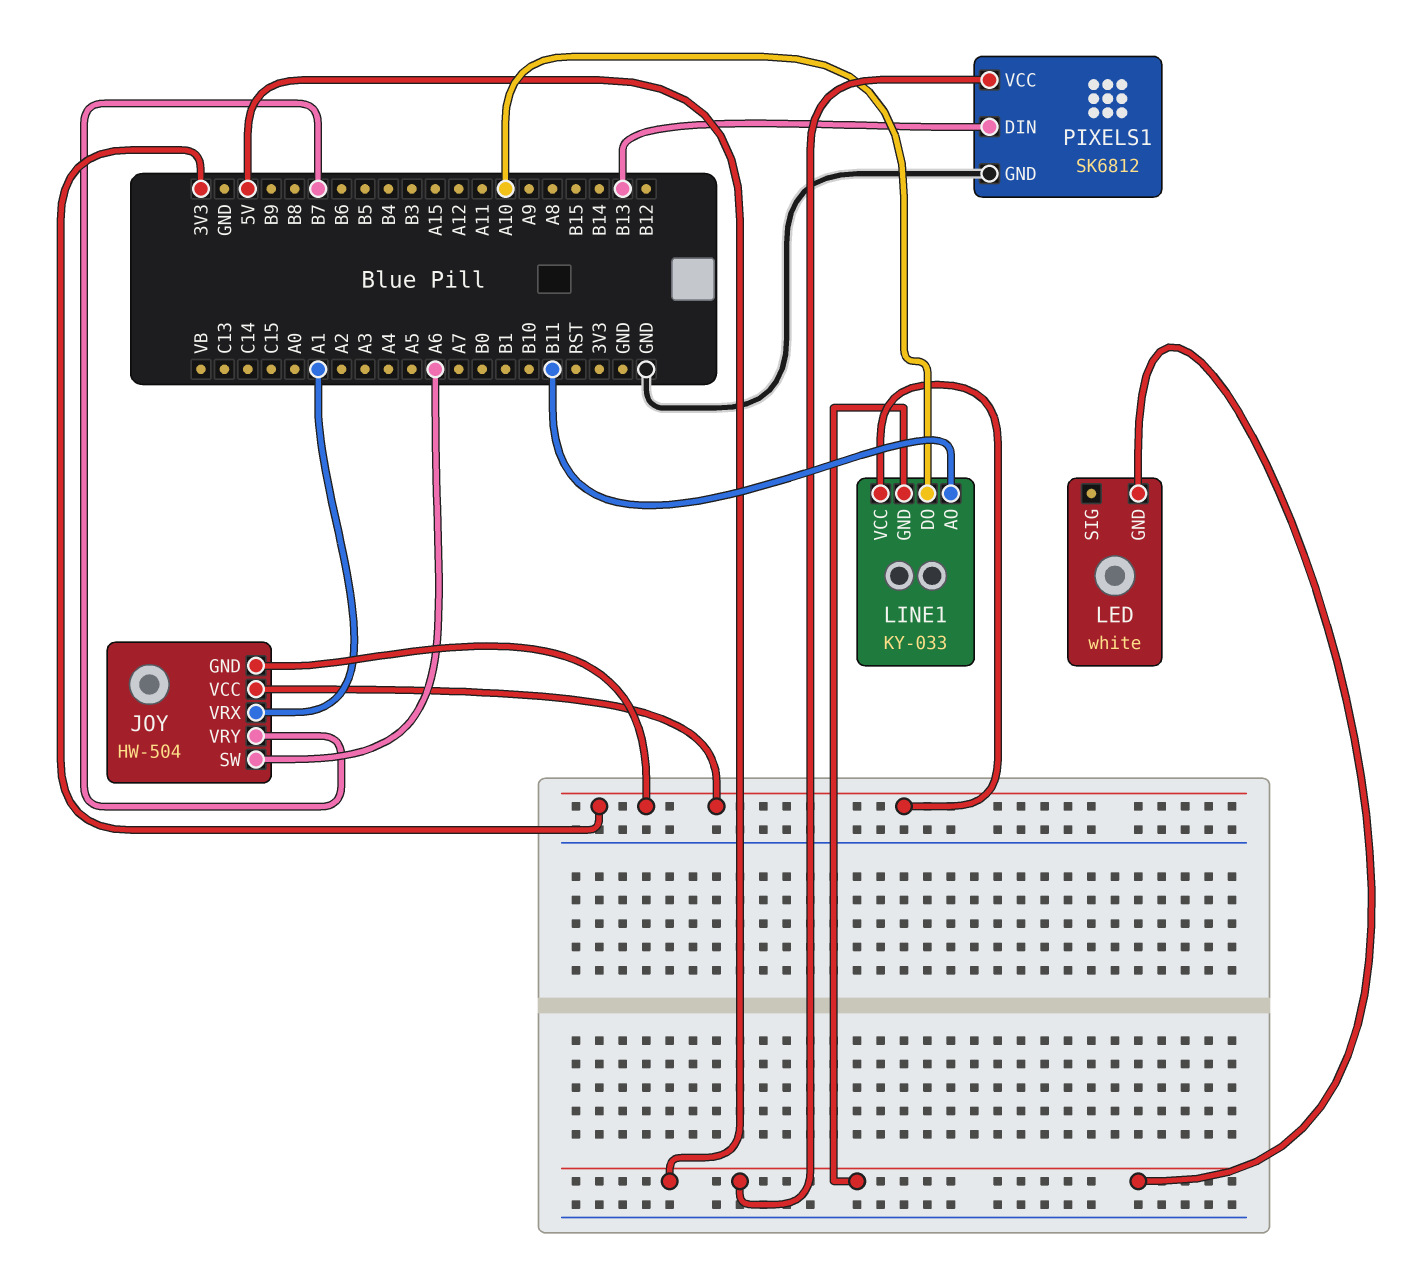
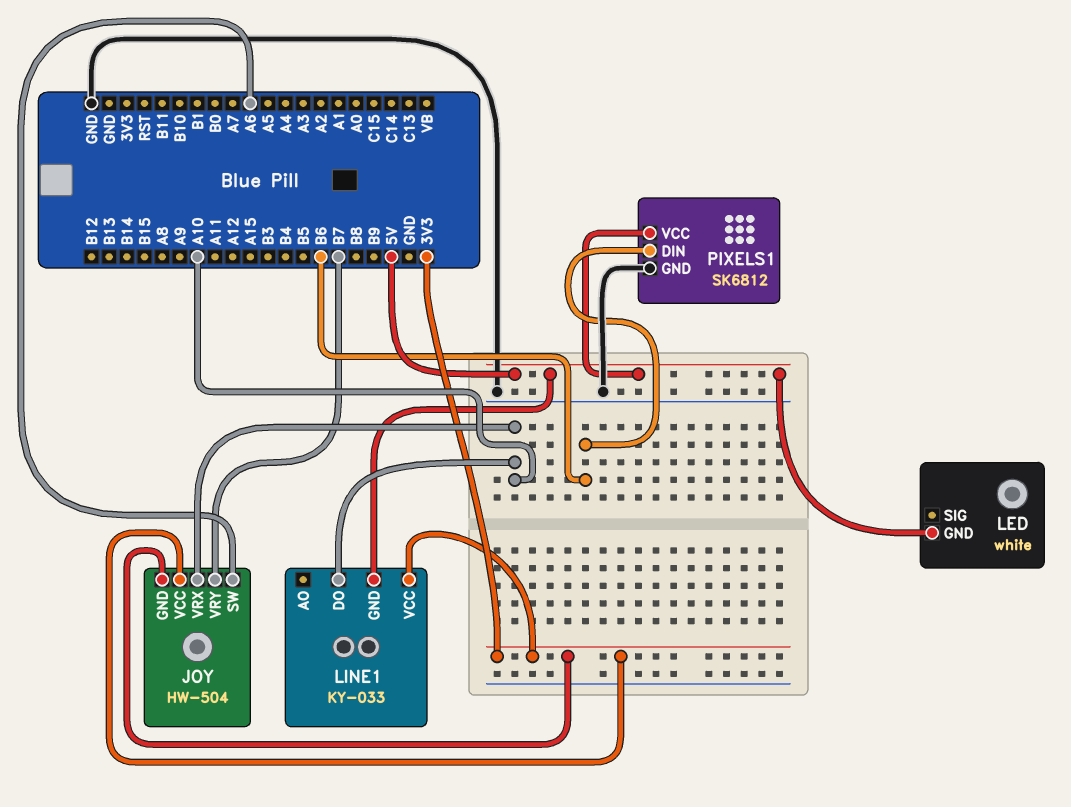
JOY pin VRX: A1 -> A10
LINE1 pin AO: B11 -> none
PIXELS1 pin DIN: B13 -> B6

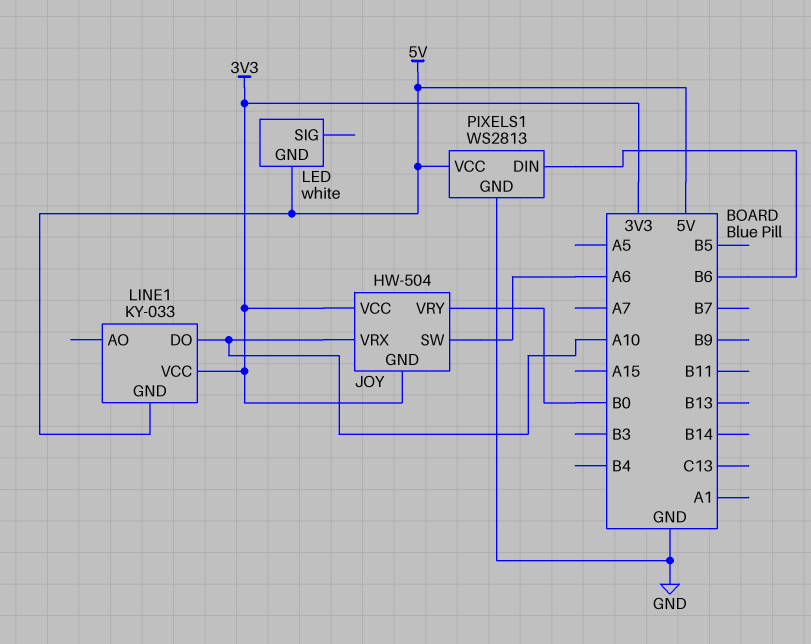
JOY pin VRY: B7 -> B0
PIXELS1: SK6812 -> WS2813

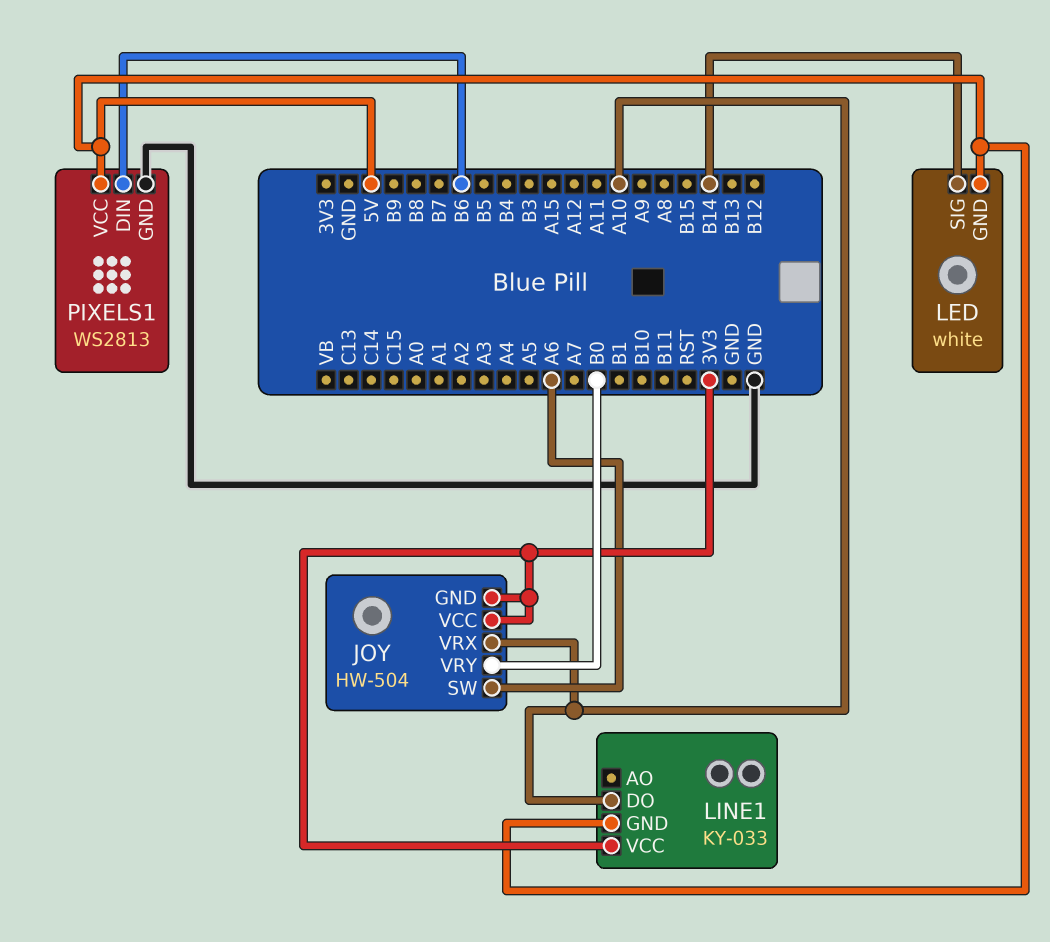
LED pin SIG: none -> B14

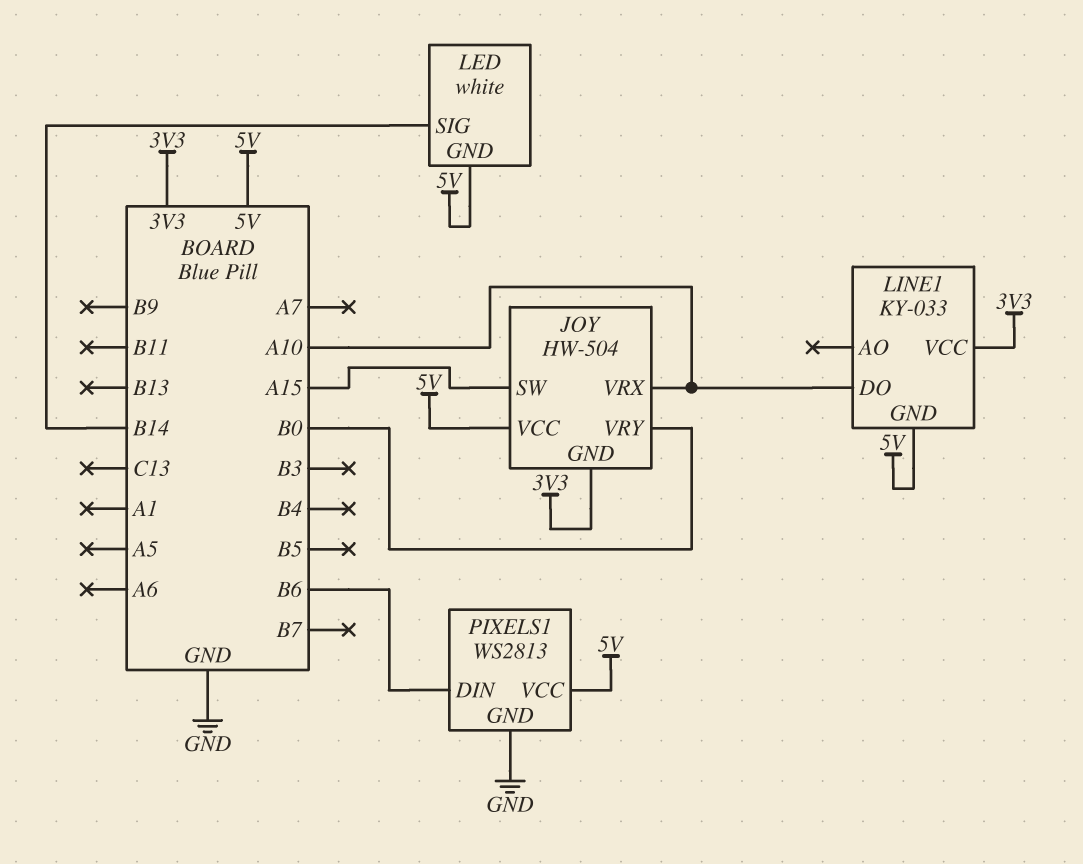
JOY pin SW: A6 -> A15
JOY pin VCC: 3V3 -> 5V

